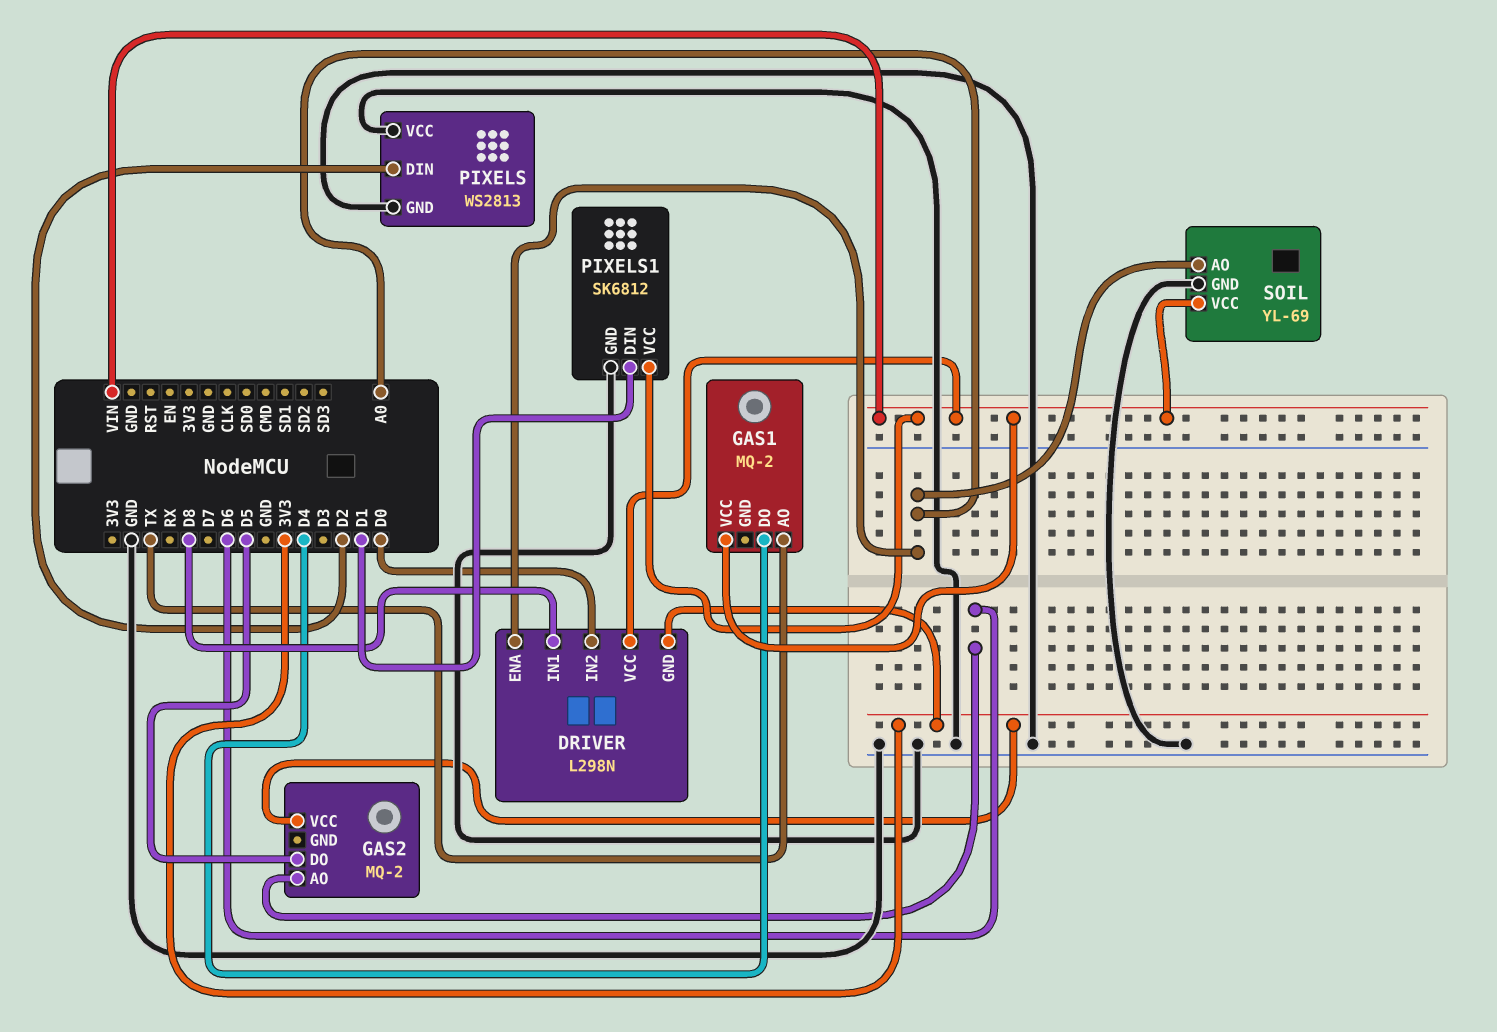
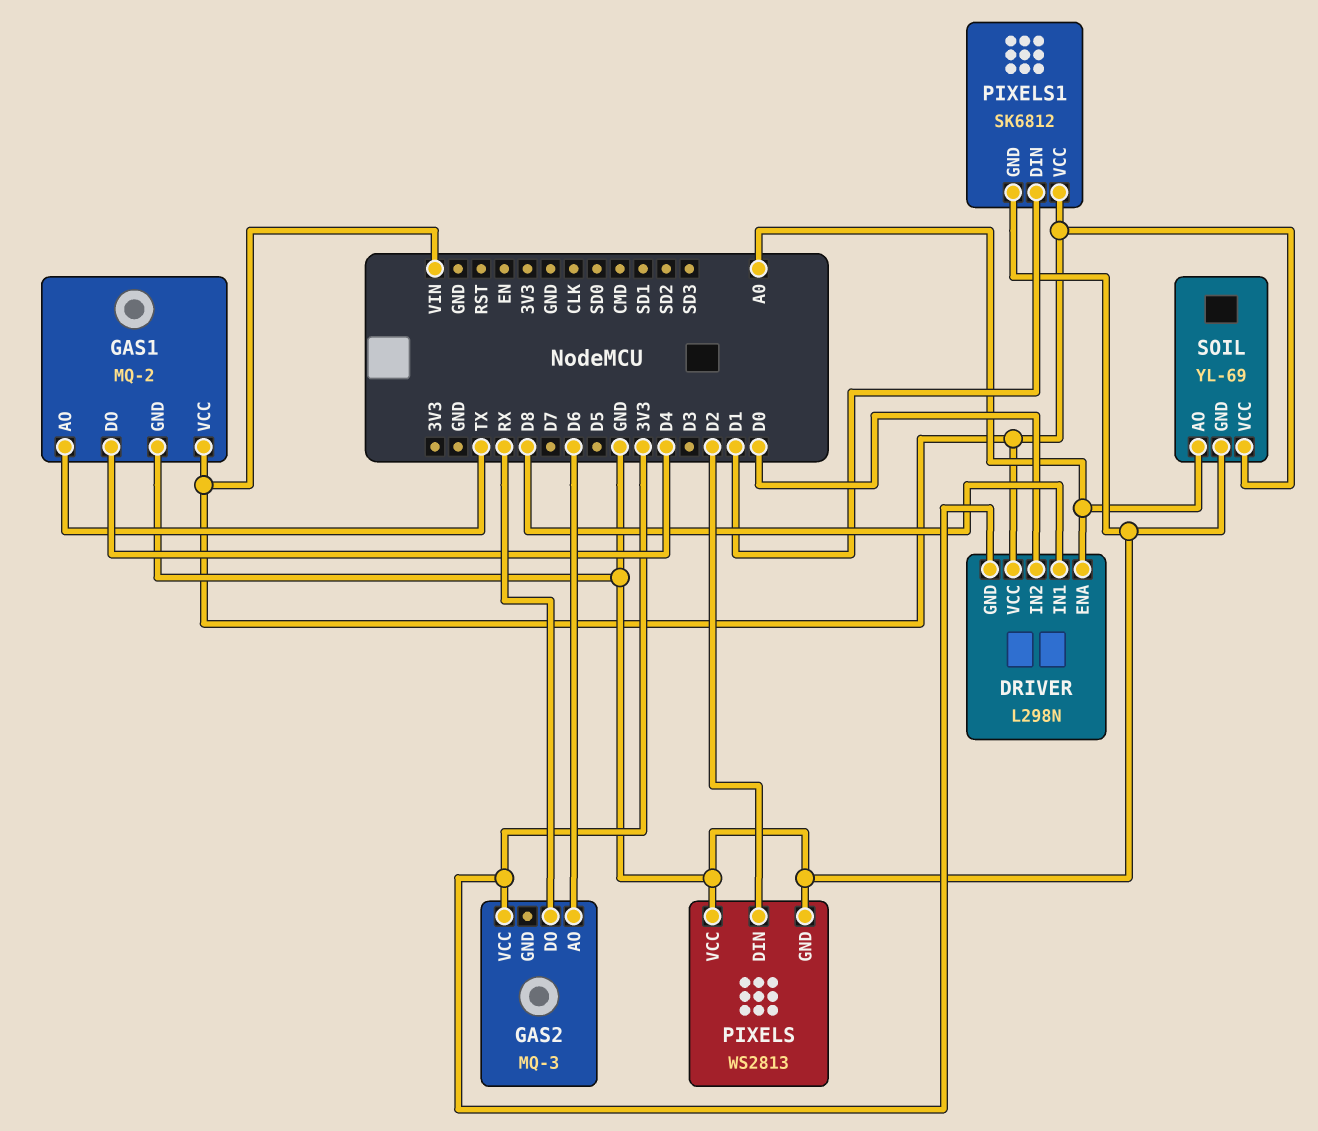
GAS1 pin GND: none -> GND
GAS2: MQ-2 -> MQ-3
GAS2 pin DO: D5 -> RX

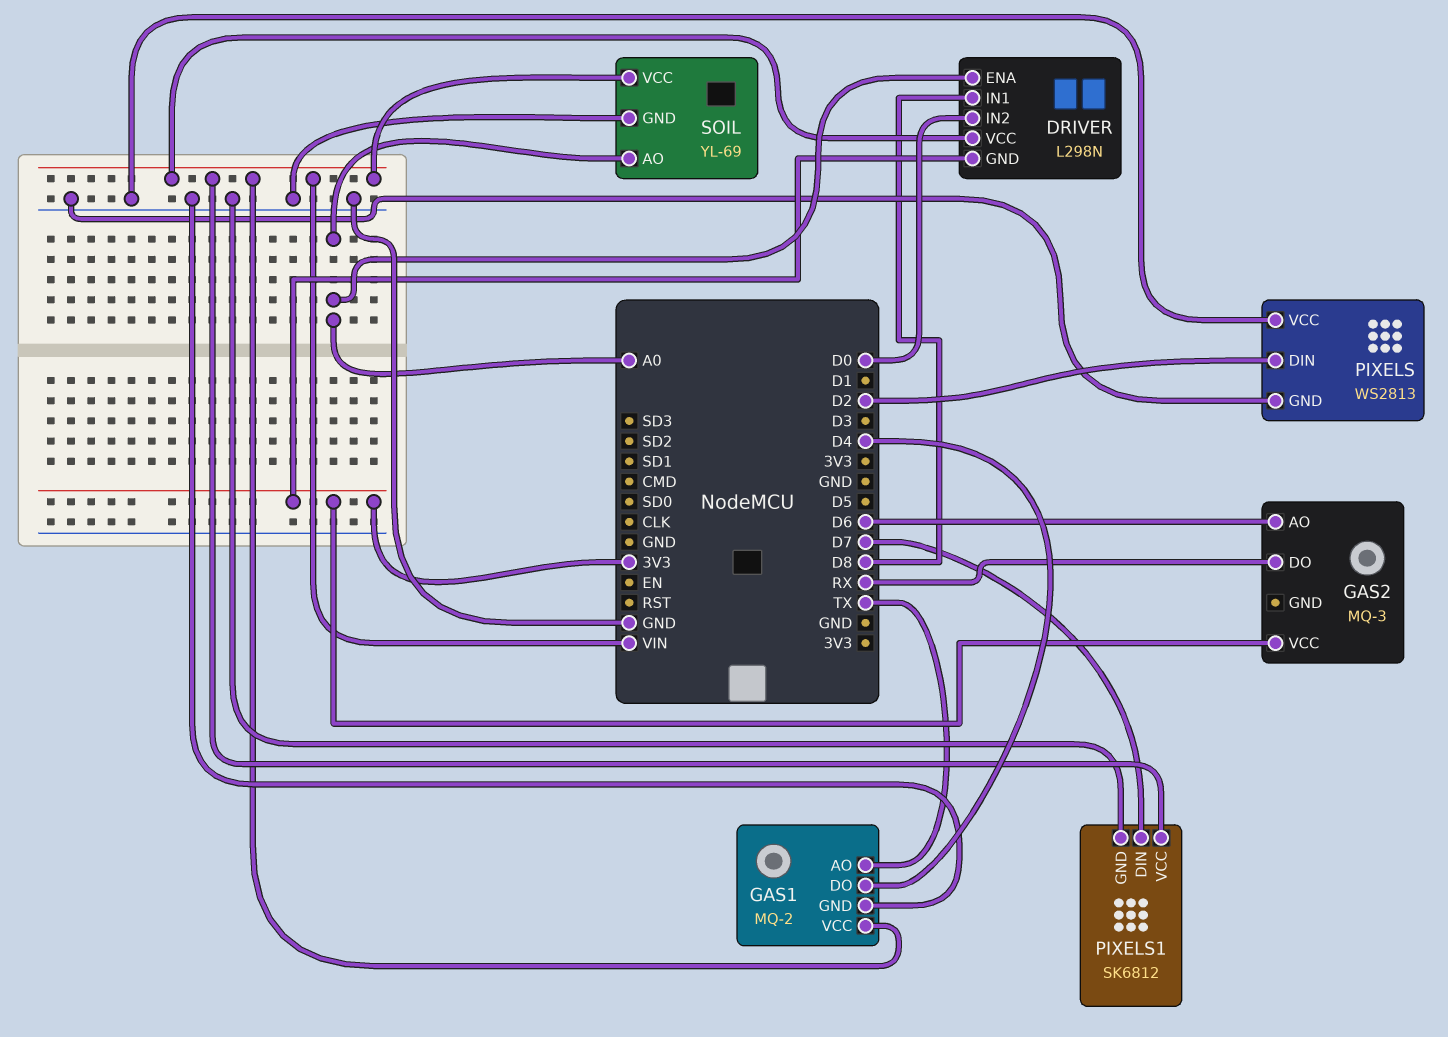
PIXELS1 pin DIN: D1 -> D7

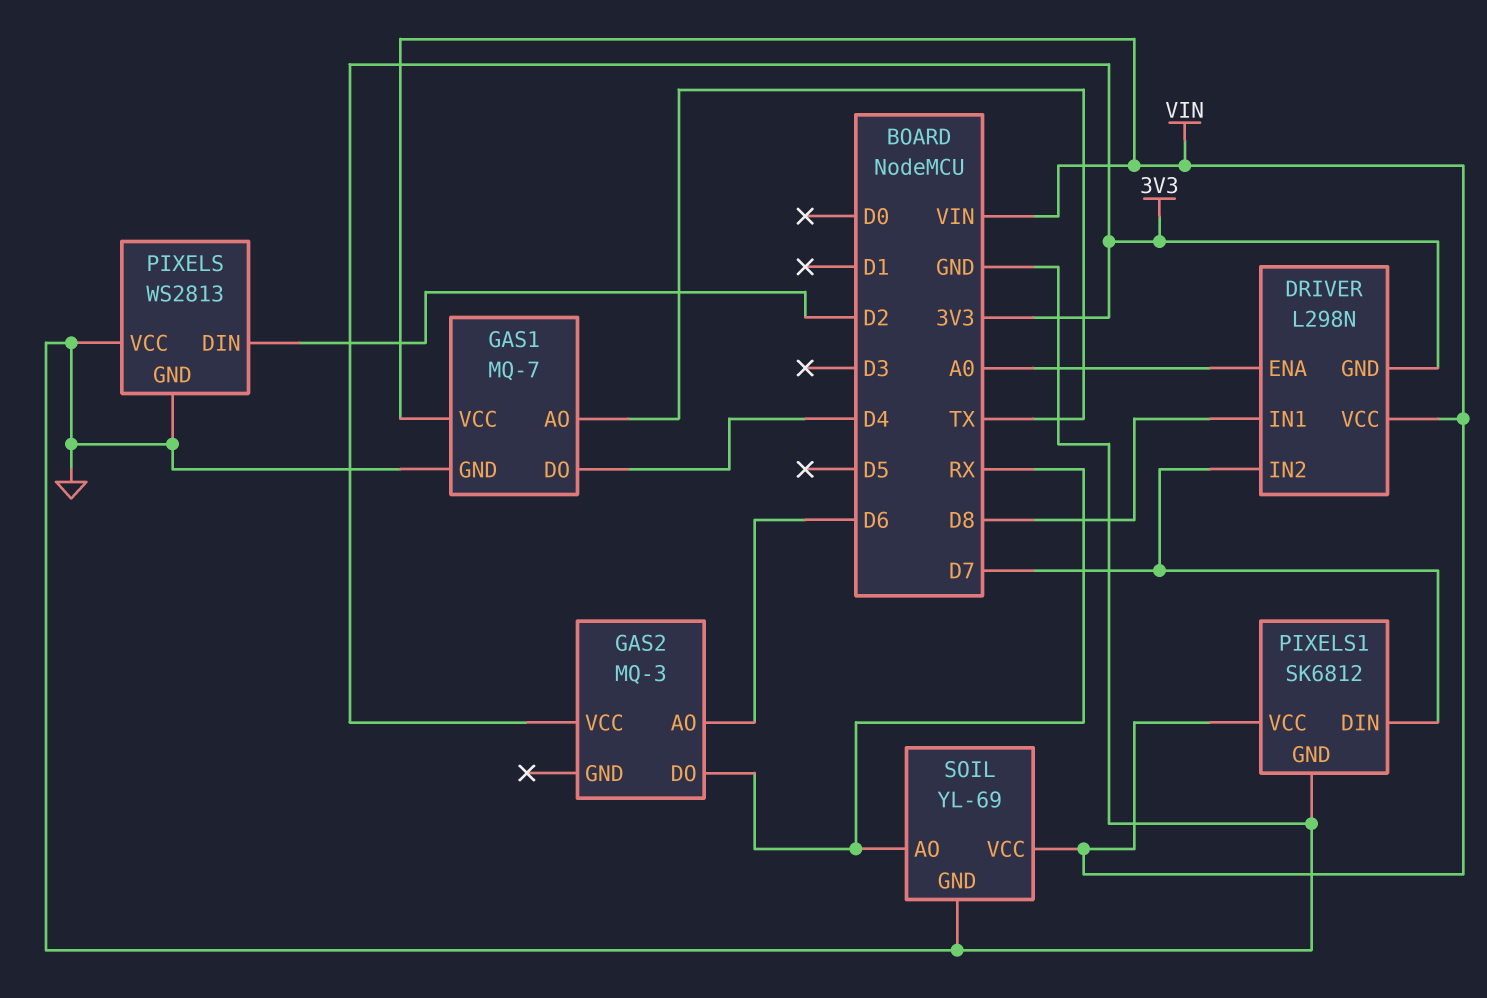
DRIVER pin IN2: D0 -> D7
GAS1: MQ-2 -> MQ-7
SOIL pin AO: A0 -> RX

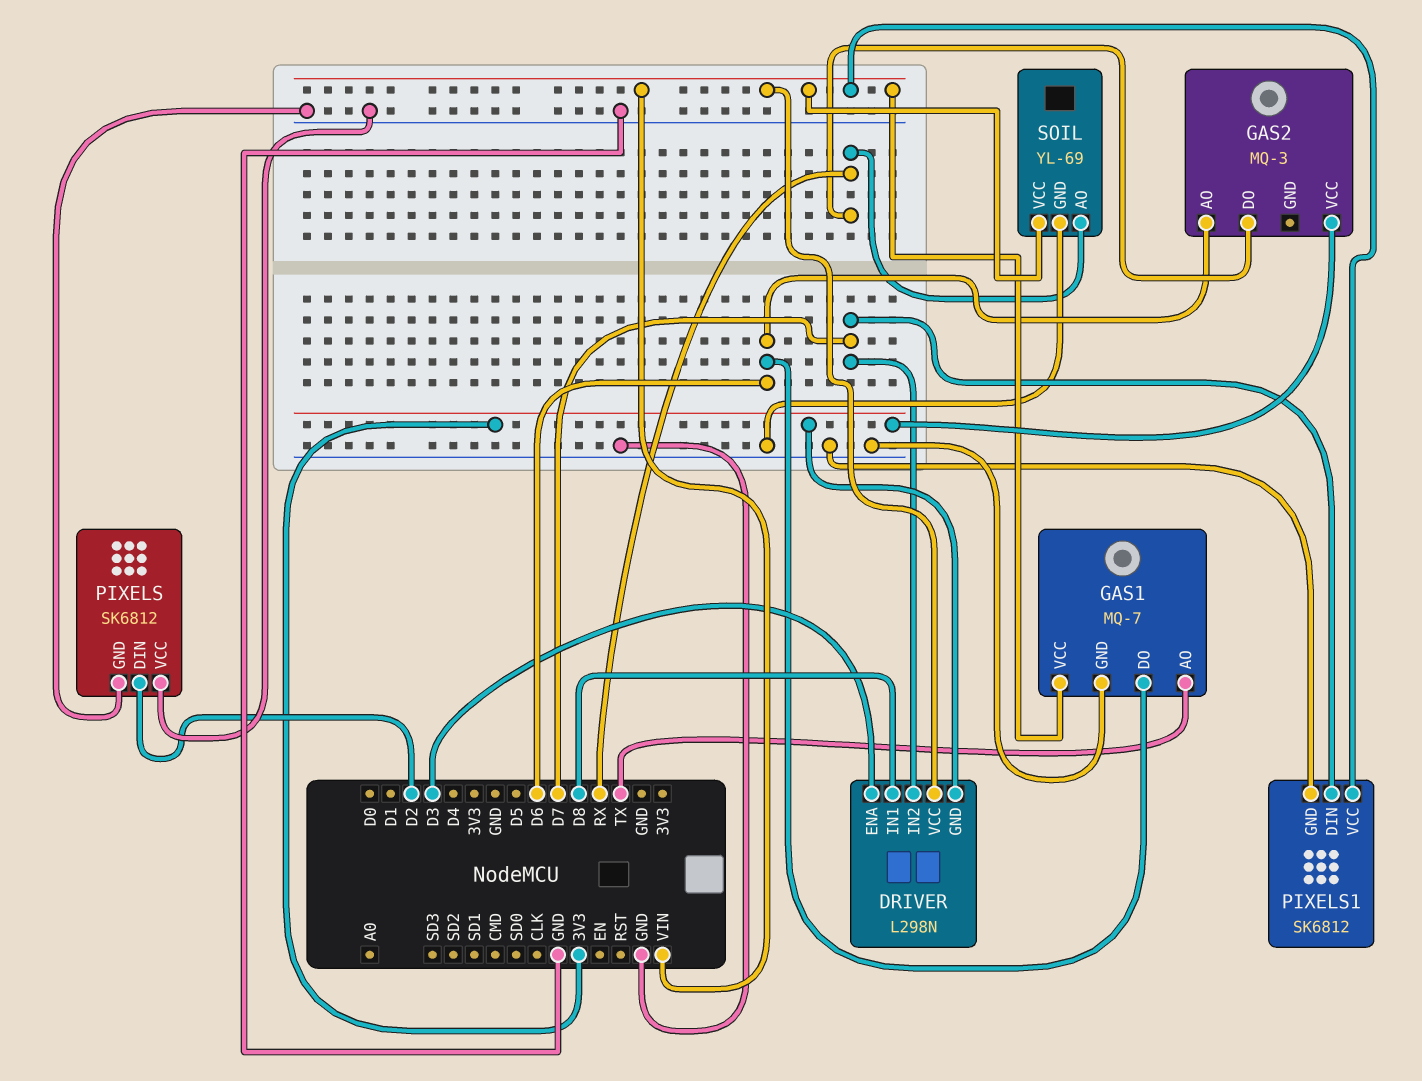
DRIVER pin ENA: A0 -> D3
GAS1 pin DO: D4 -> D6
PIXELS: WS2813 -> SK6812

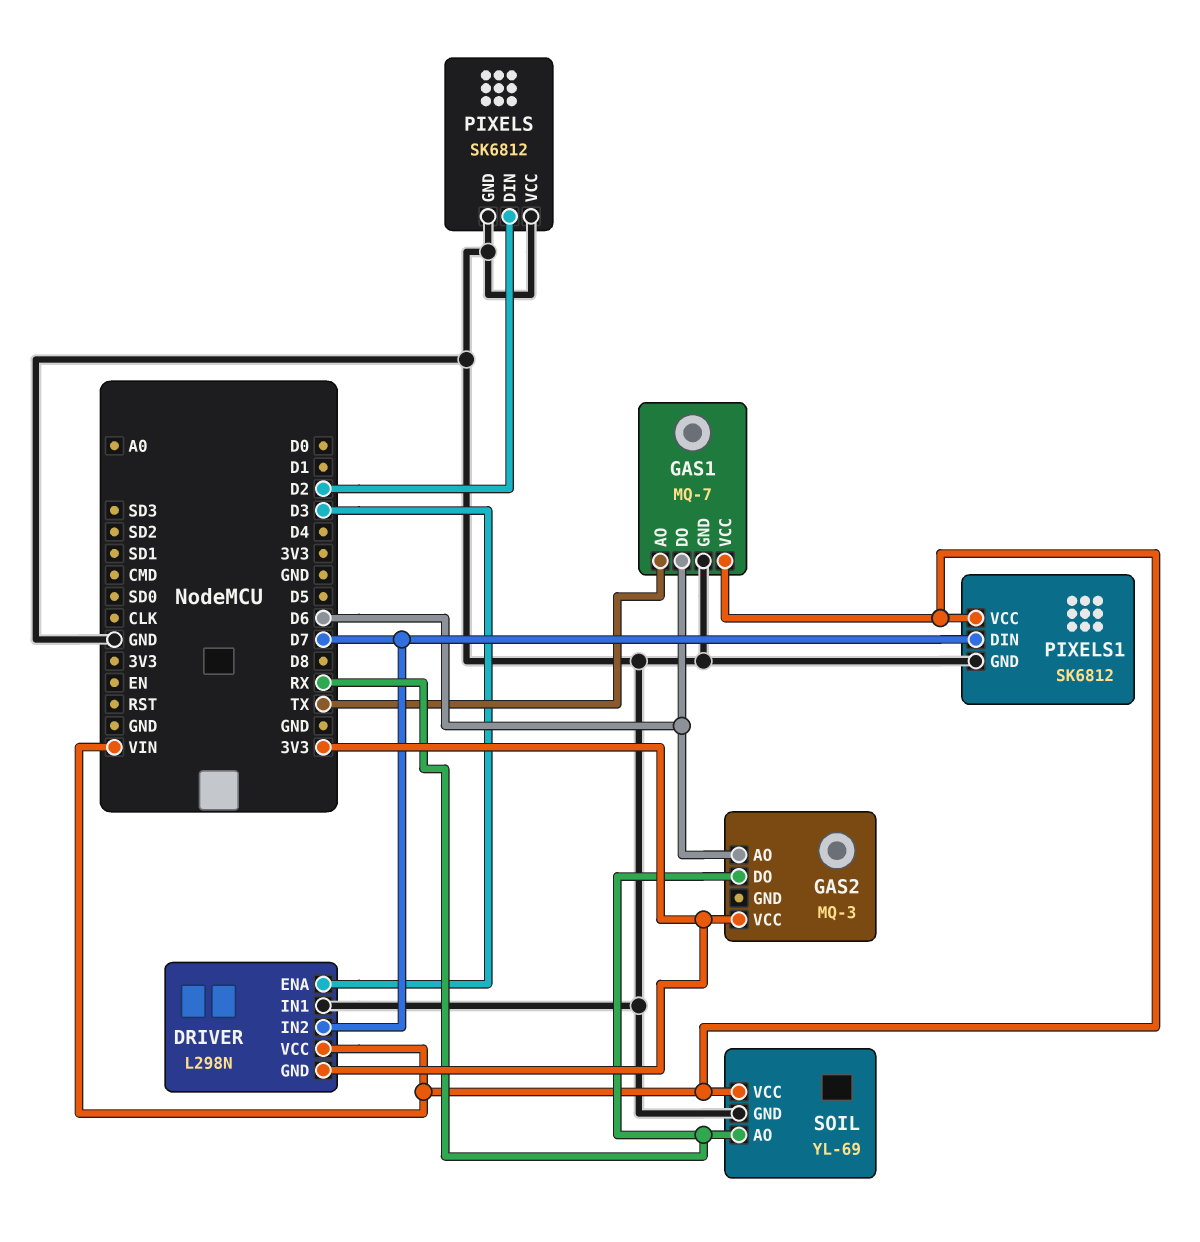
DRIVER pin IN1: D8 -> GND

